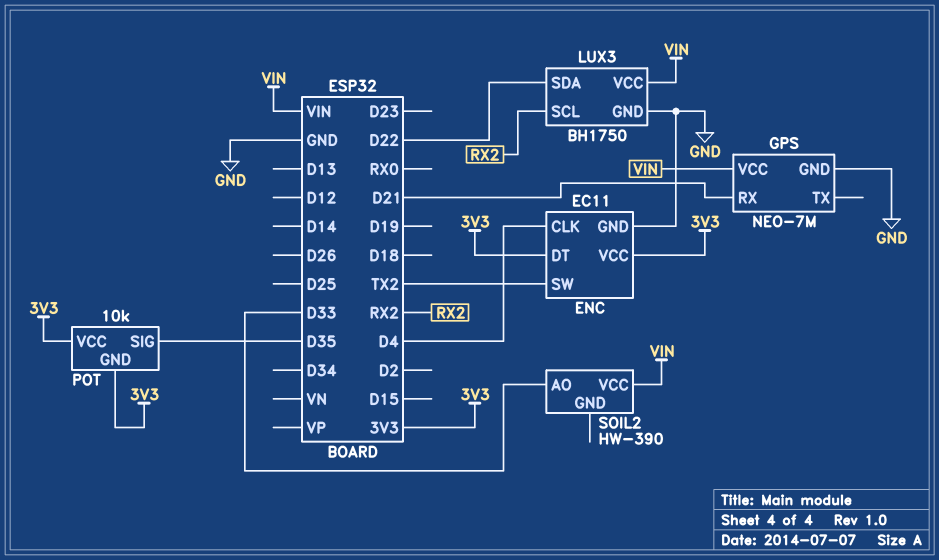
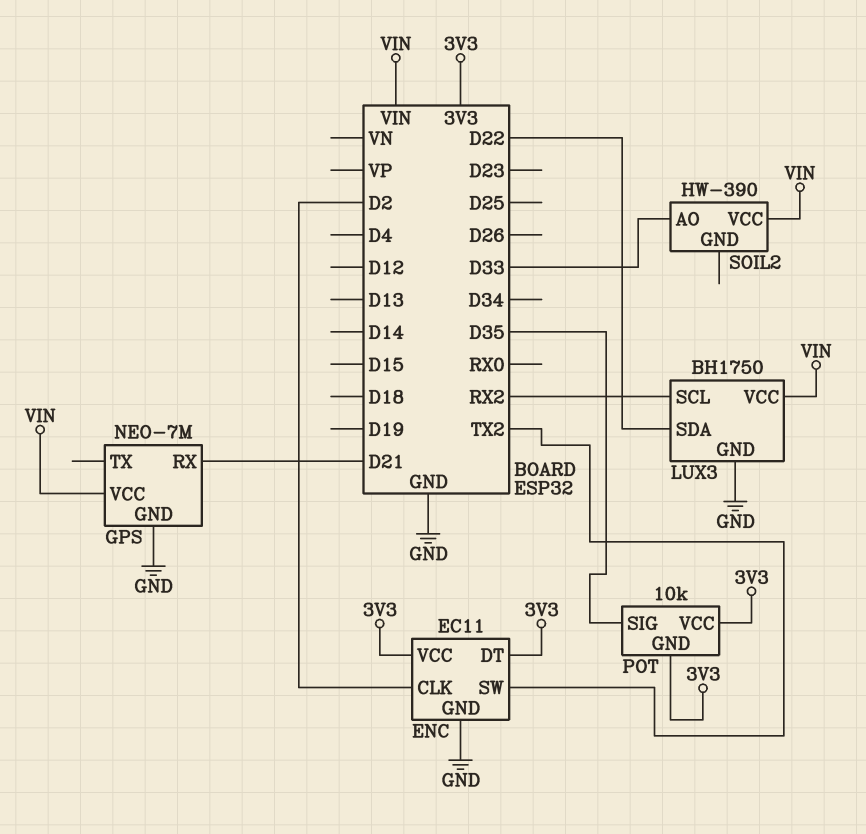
ENC pin CLK: D4 -> D2

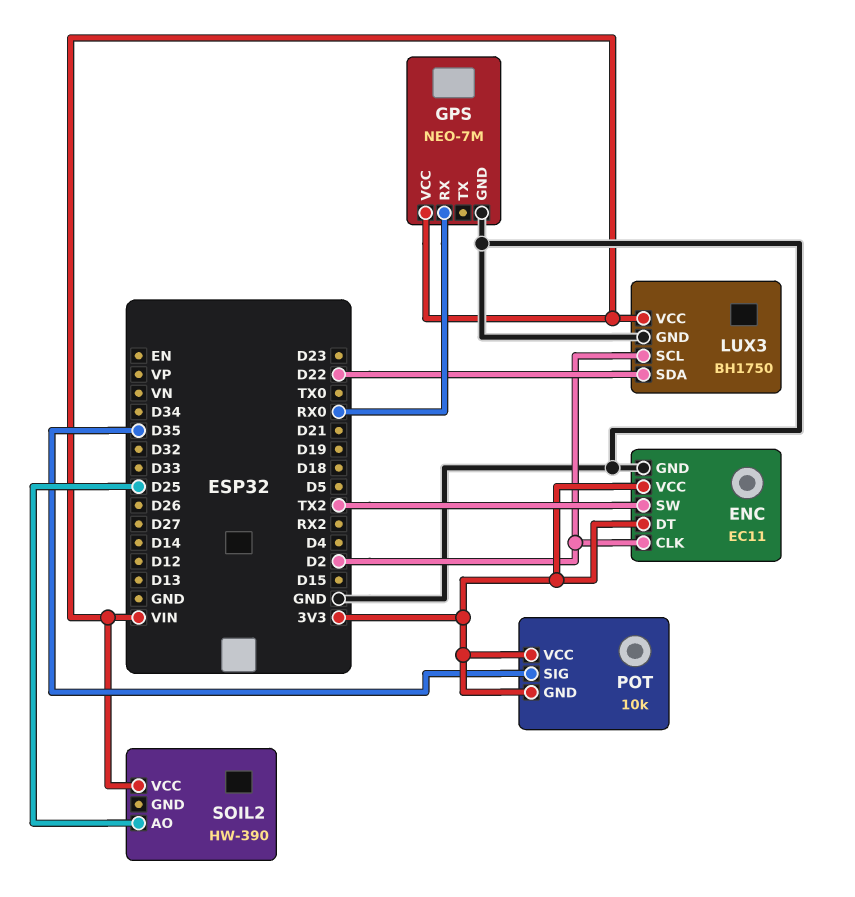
GPS pin RX: D21 -> RX0
LUX3 pin SCL: RX2 -> D2
SOIL2 pin AO: D33 -> D25

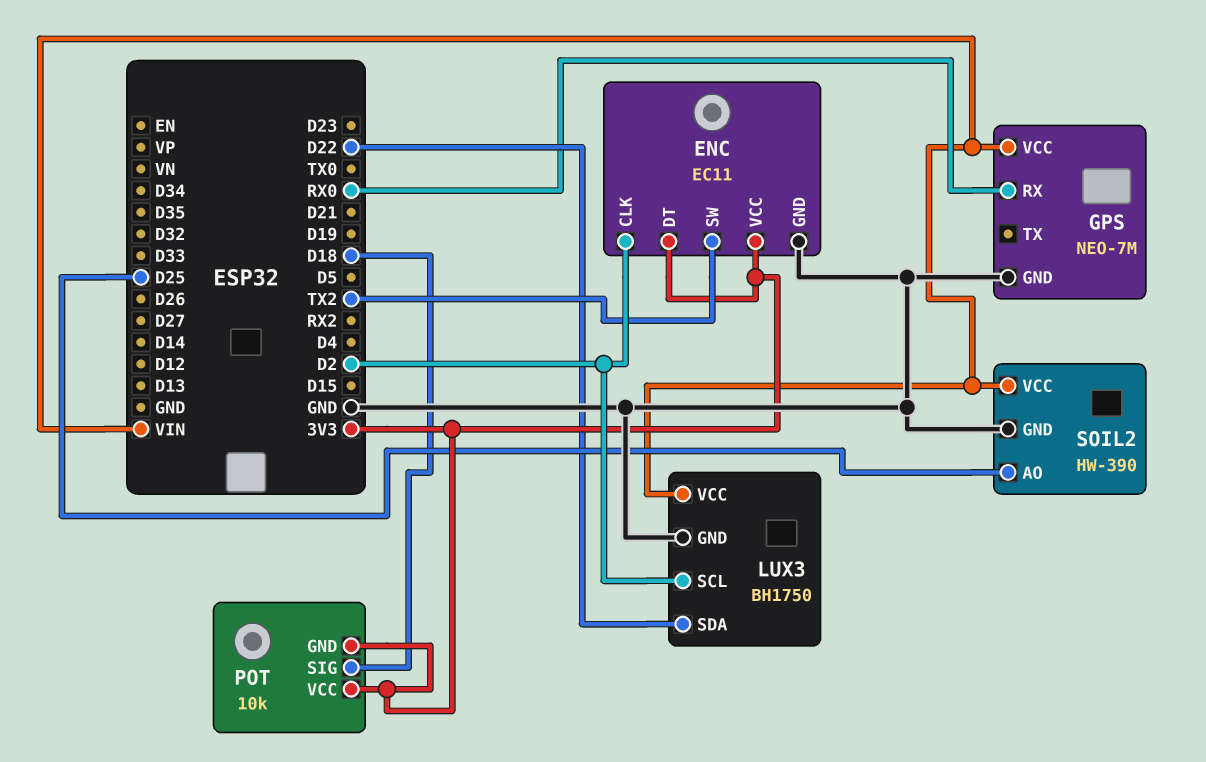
POT pin SIG: D35 -> D18
SOIL2 pin GND: none -> GND

